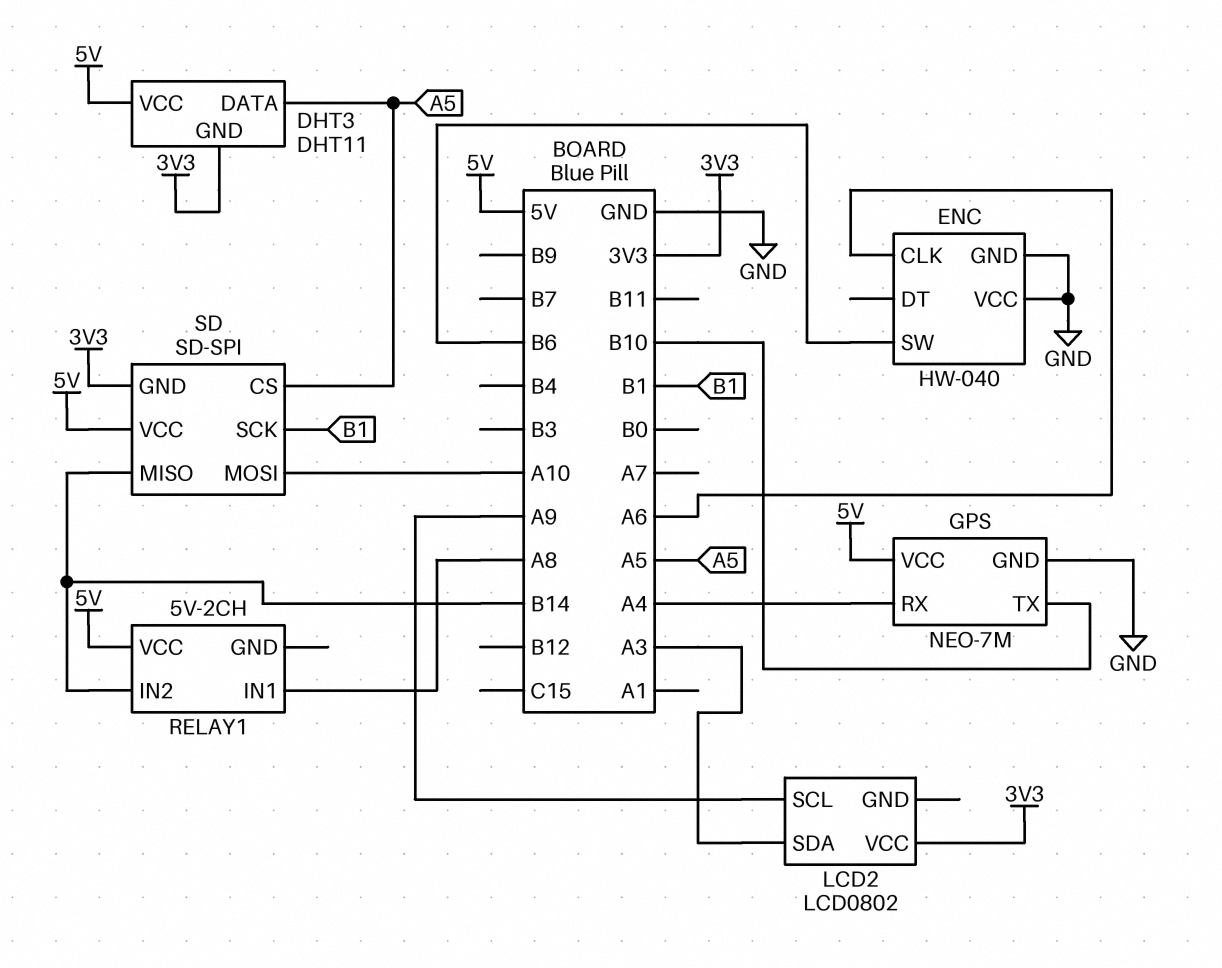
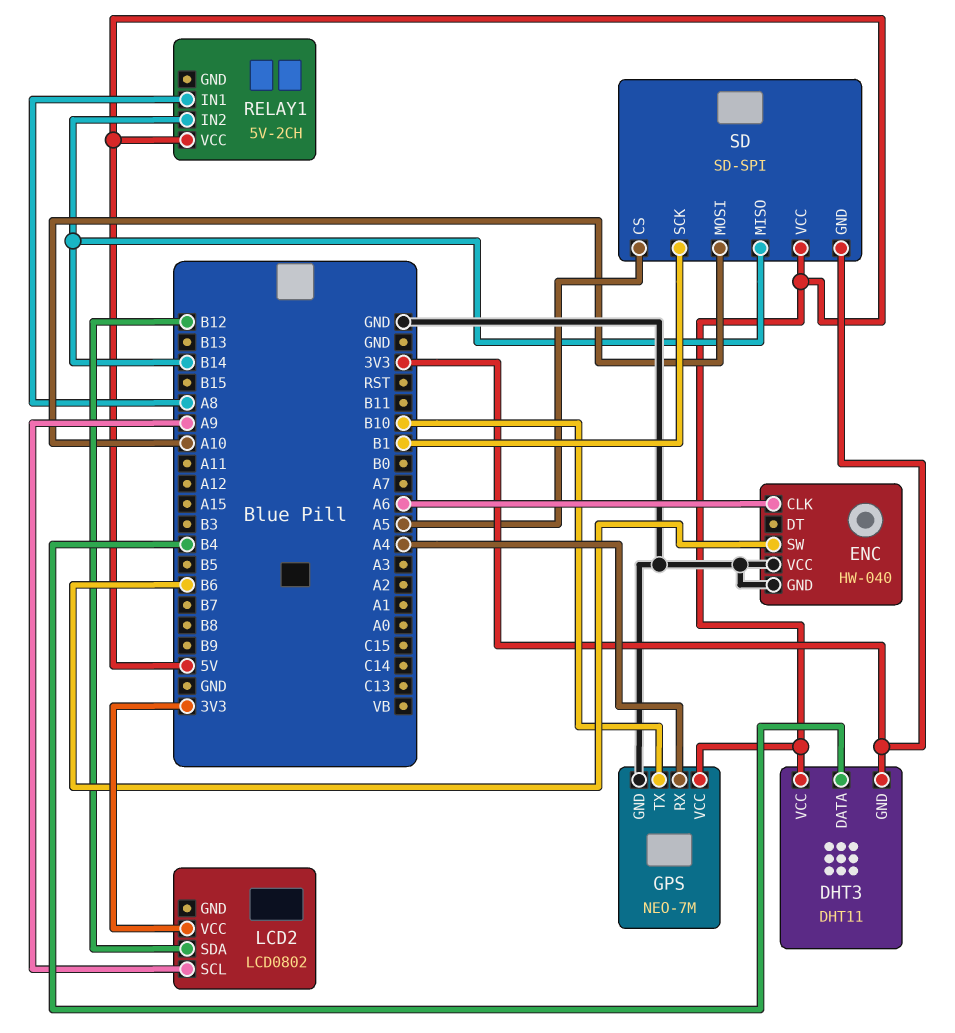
DHT3 pin DATA: A5 -> B4
LCD2 pin SDA: A3 -> B12

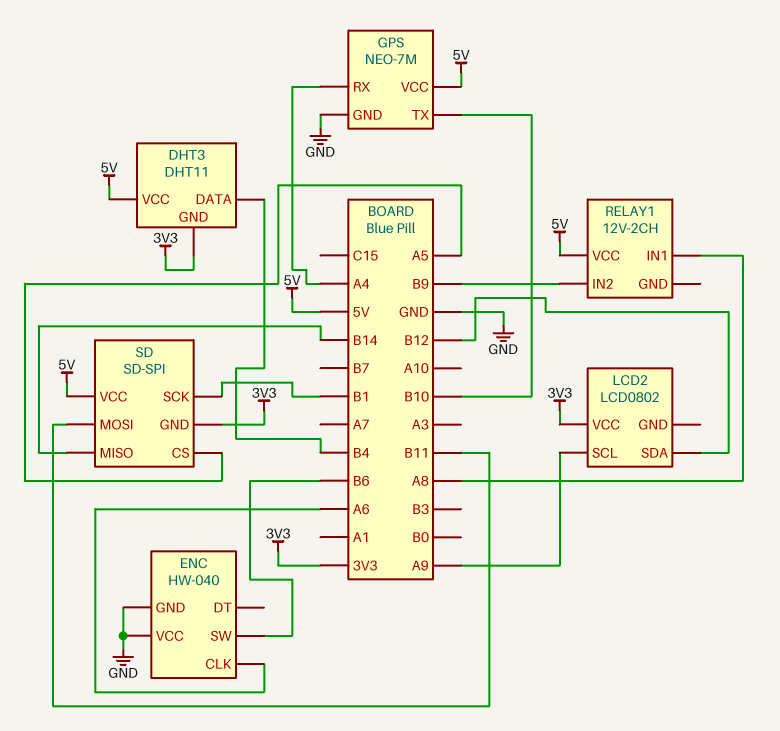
RELAY1: 5V-2CH -> 12V-2CH
RELAY1 pin IN2: B14 -> B9
SD pin MOSI: A10 -> B11

